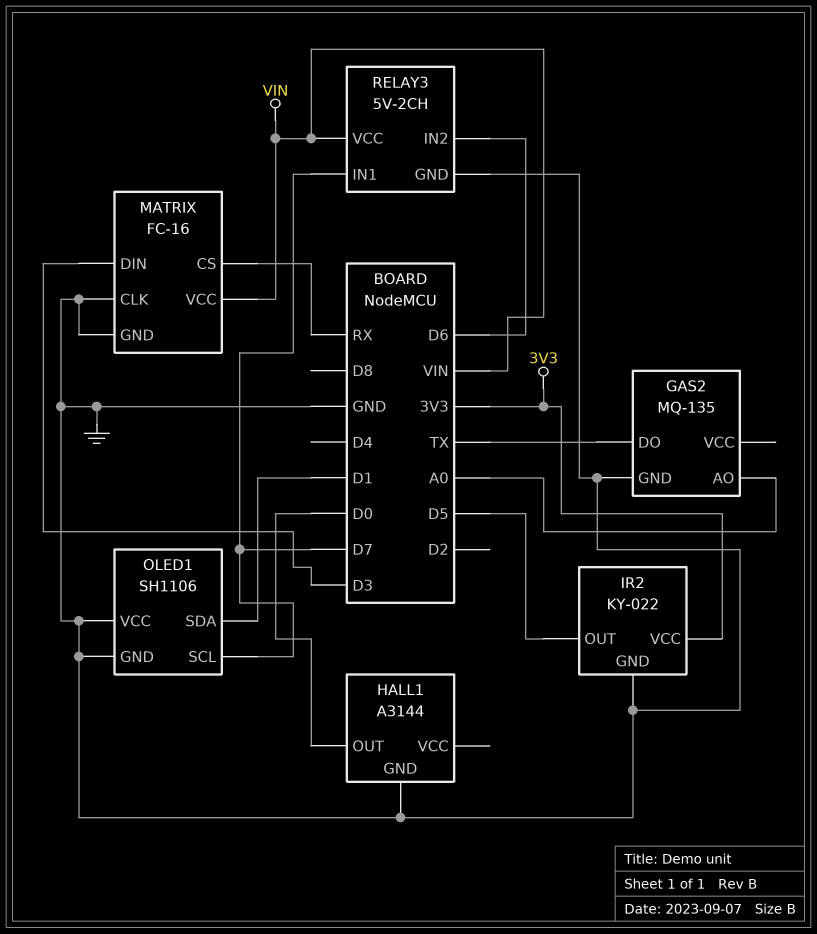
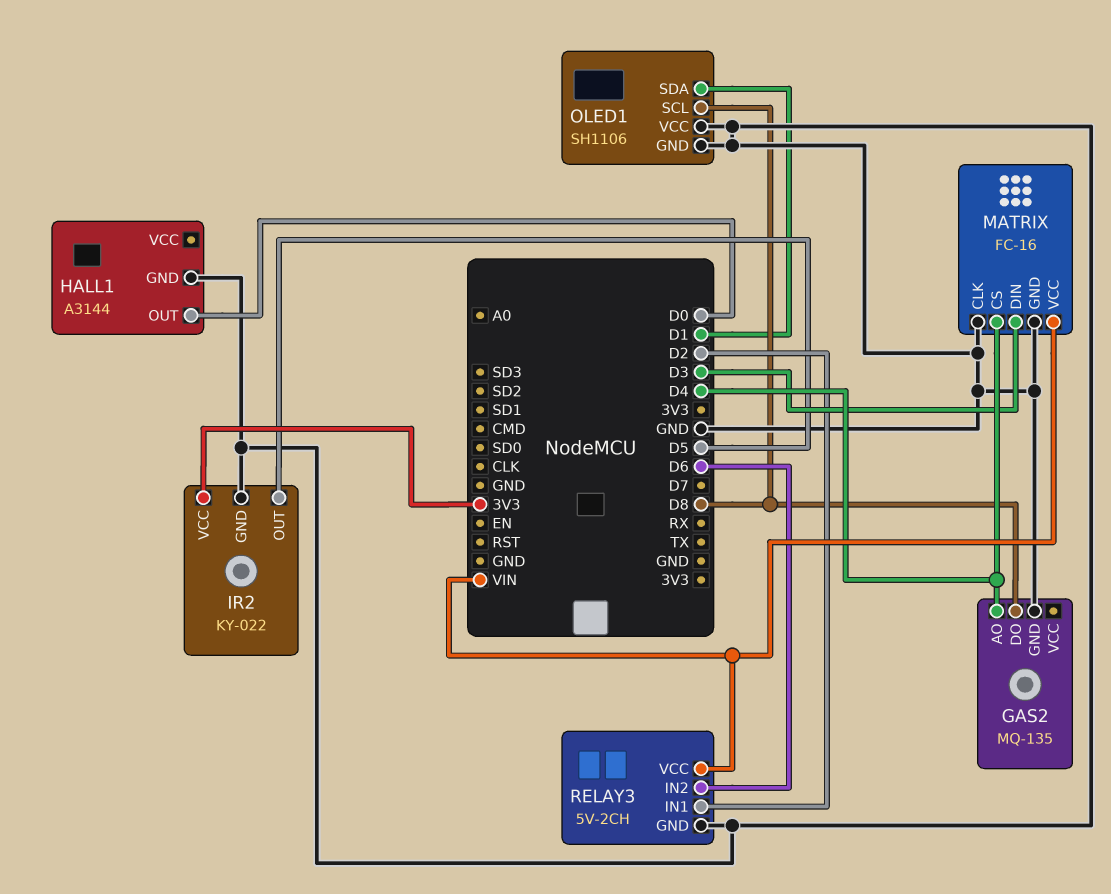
GAS2 pin AO: A0 -> D4
GAS2 pin DO: TX -> D8
MATRIX pin CS: RX -> D4
OLED1 pin SCL: D7 -> D8
RELAY3 pin IN1: D7 -> D2

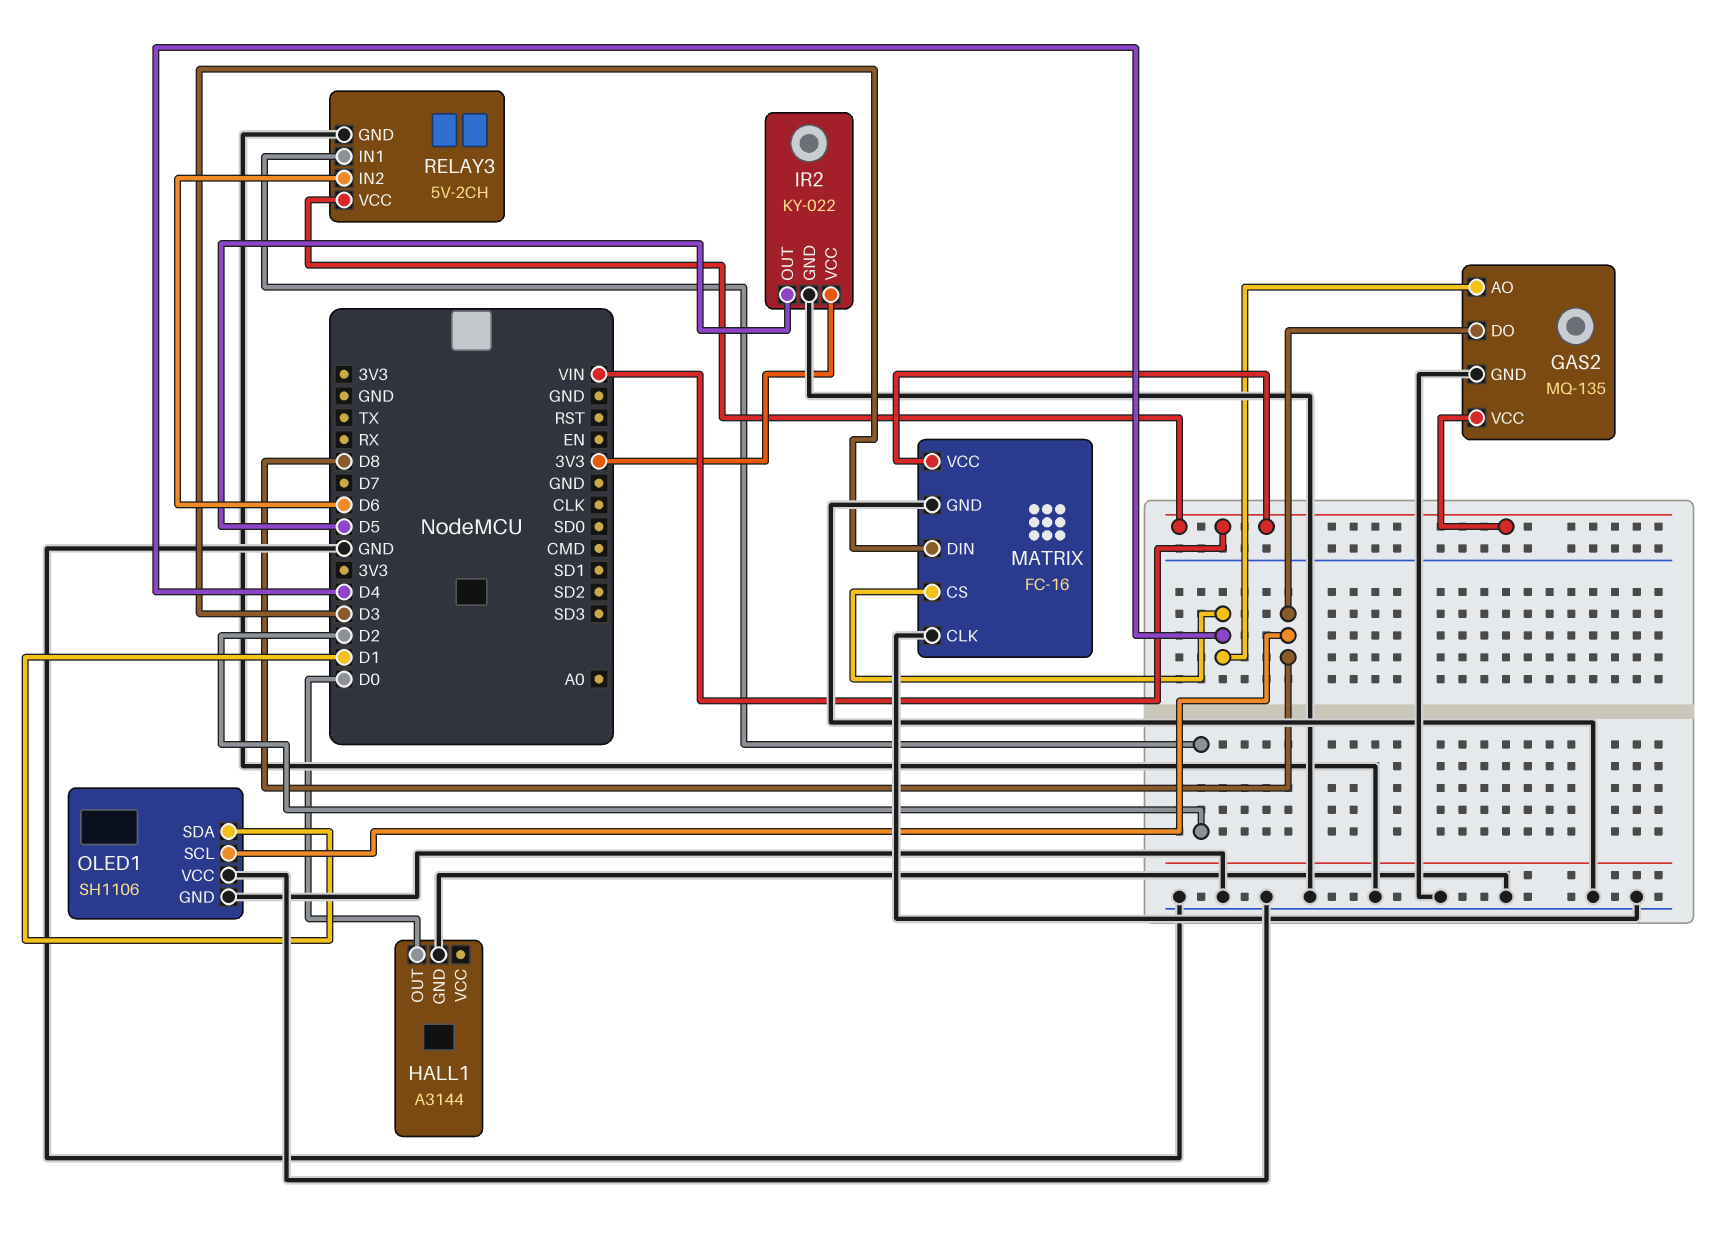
GAS2 pin VCC: none -> VIN

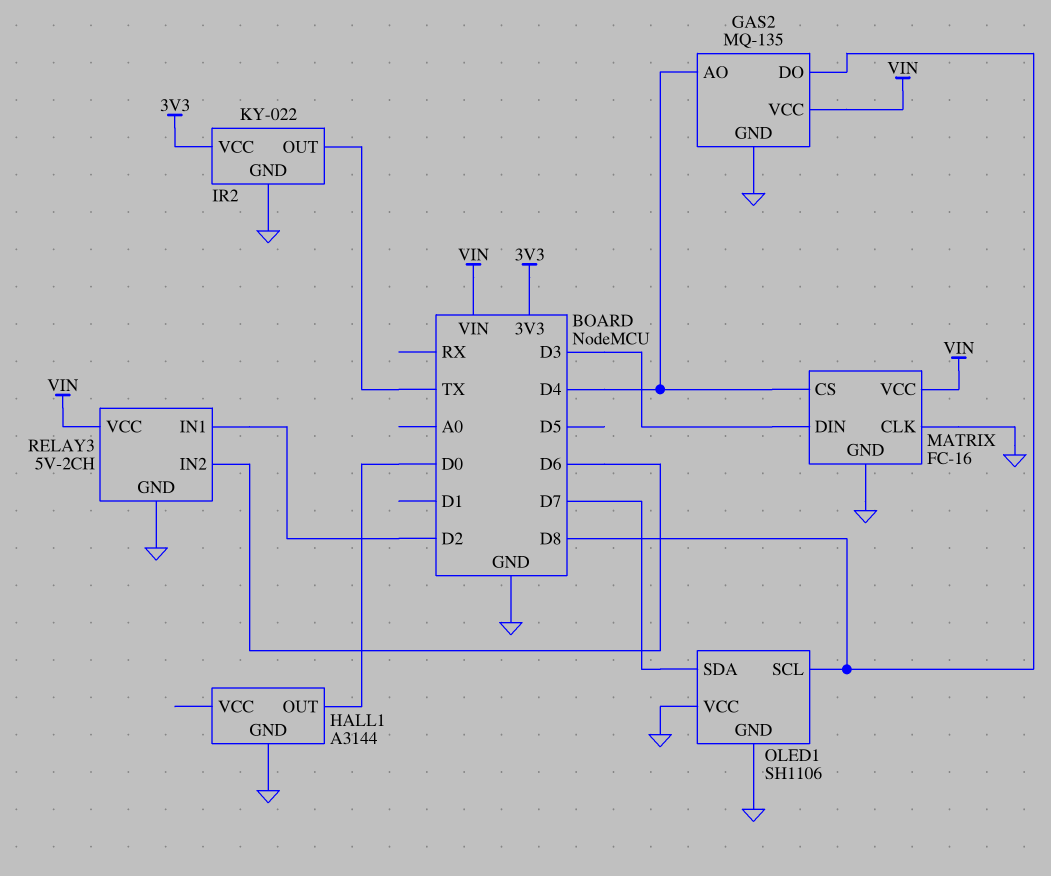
IR2 pin OUT: D5 -> TX
OLED1 pin SDA: D1 -> D7

